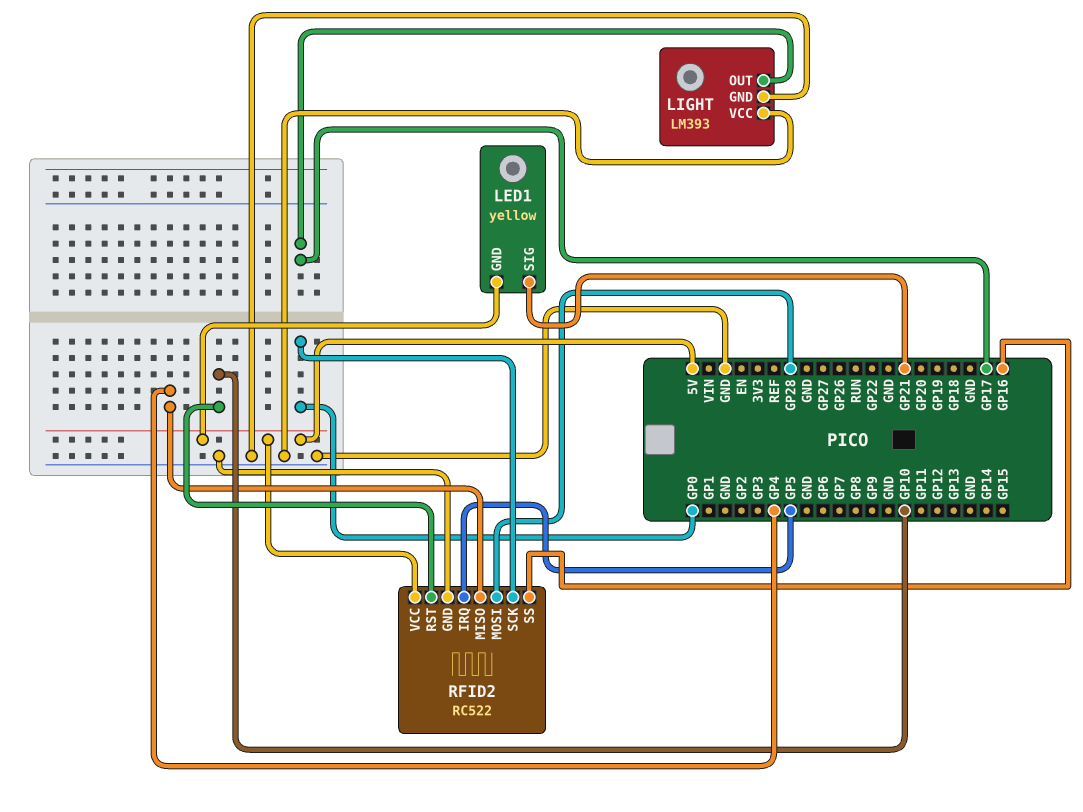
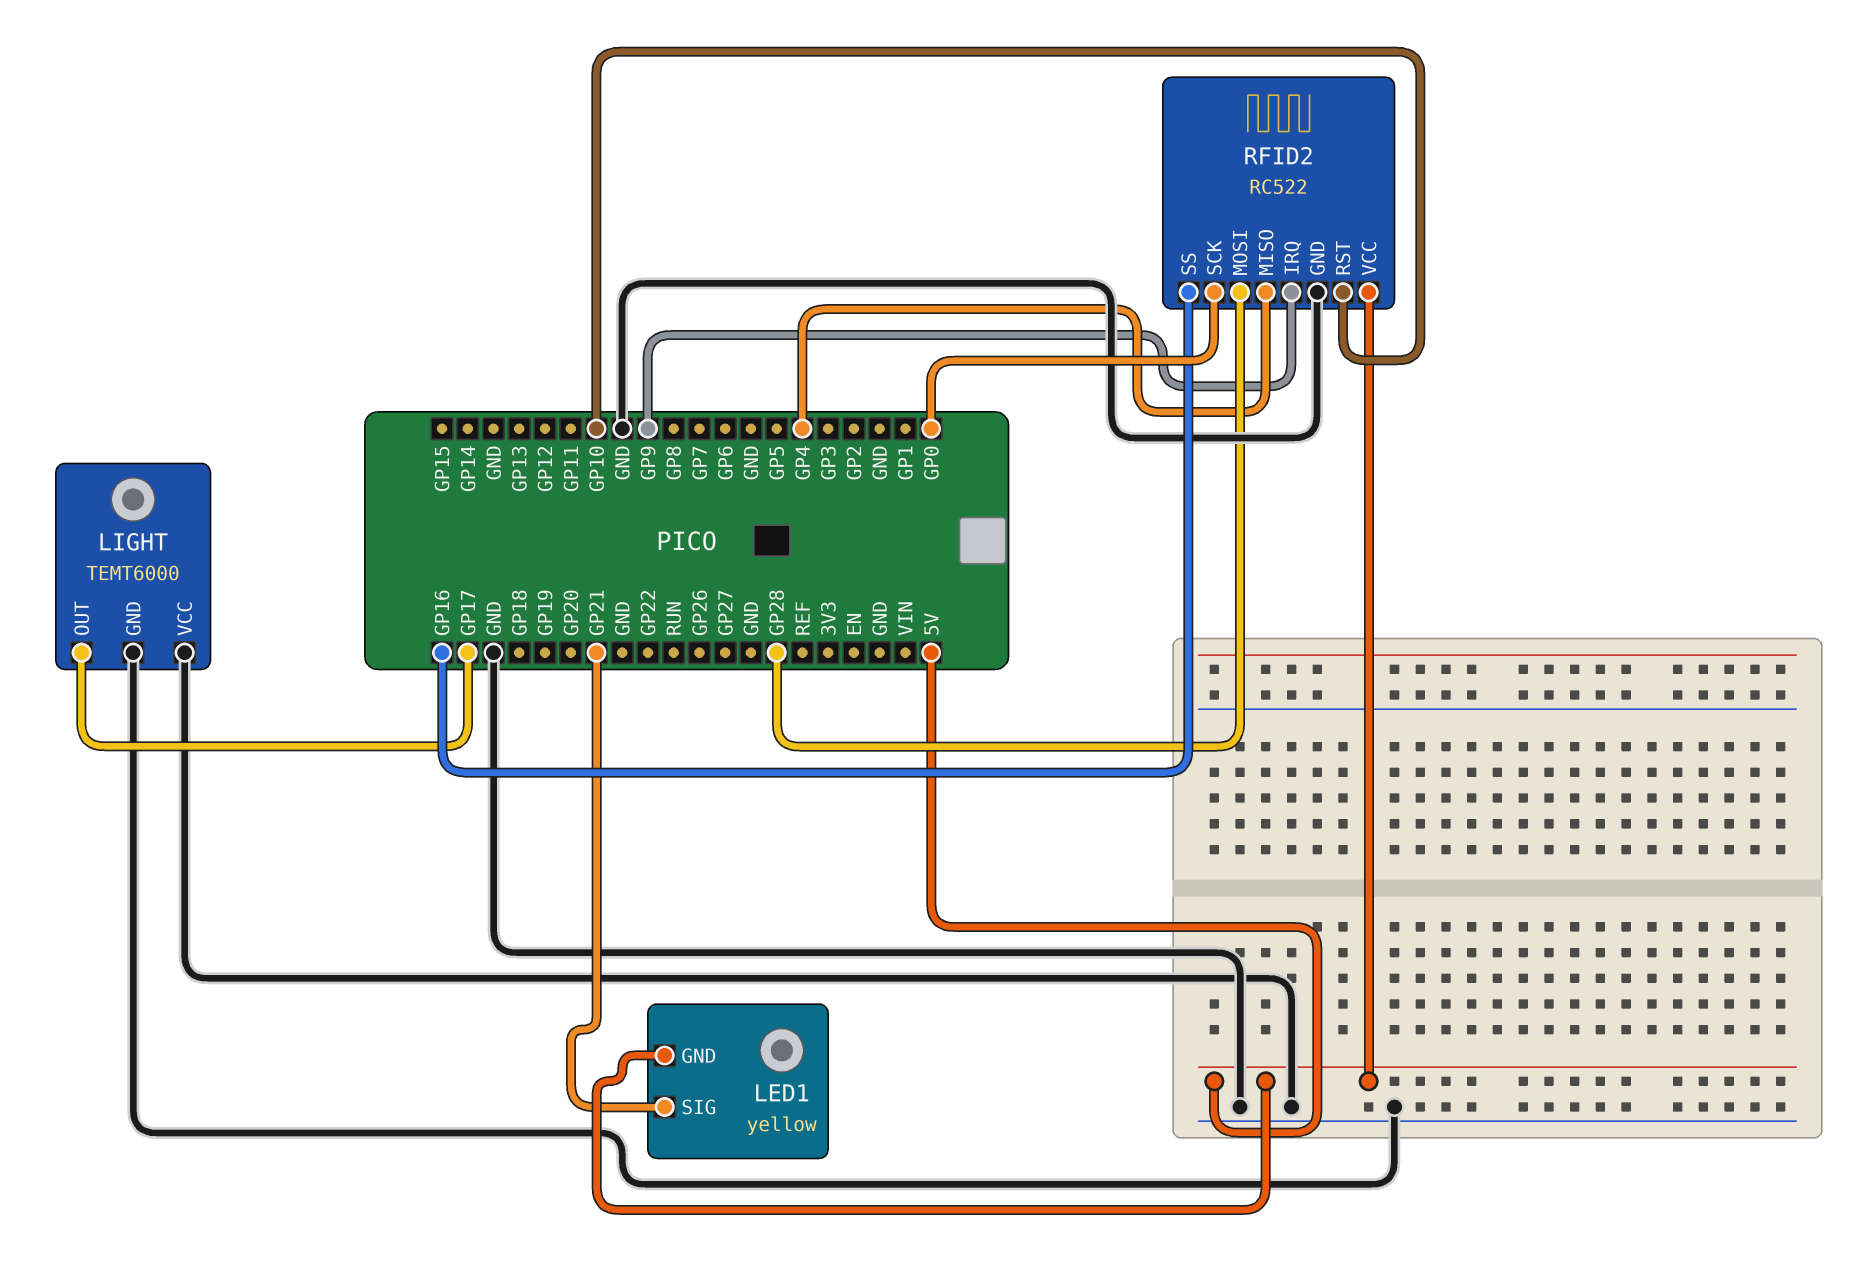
LIGHT: LM393 -> TEMT6000
RFID2 pin IRQ: GP5 -> GP9

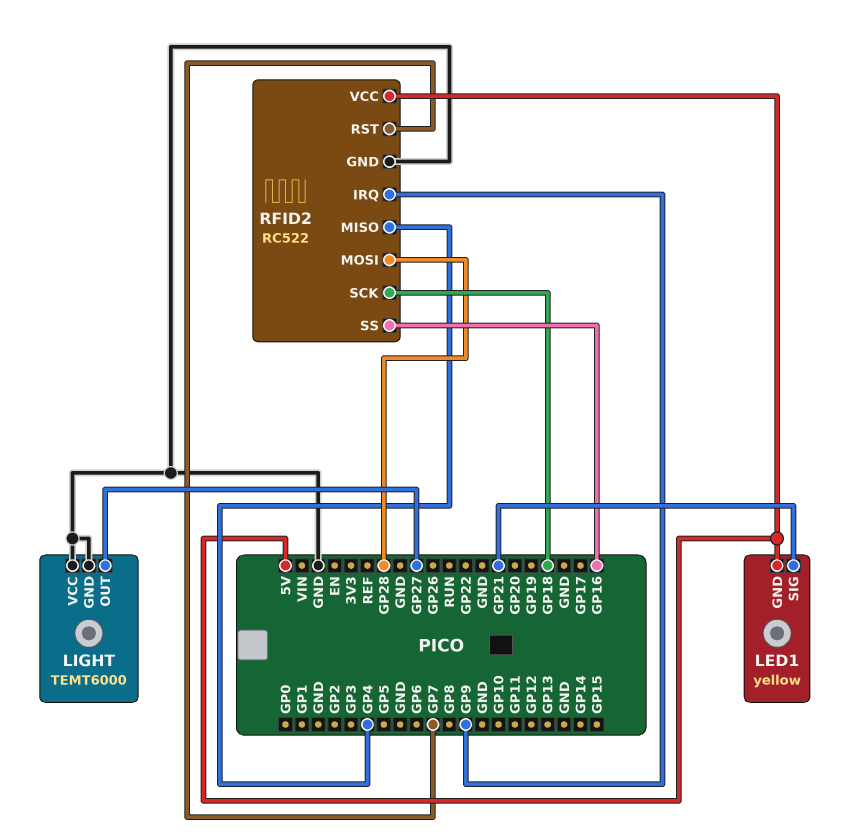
LIGHT pin OUT: GP17 -> GP27
RFID2 pin RST: GP10 -> GP7
RFID2 pin SCK: GP0 -> GP18

